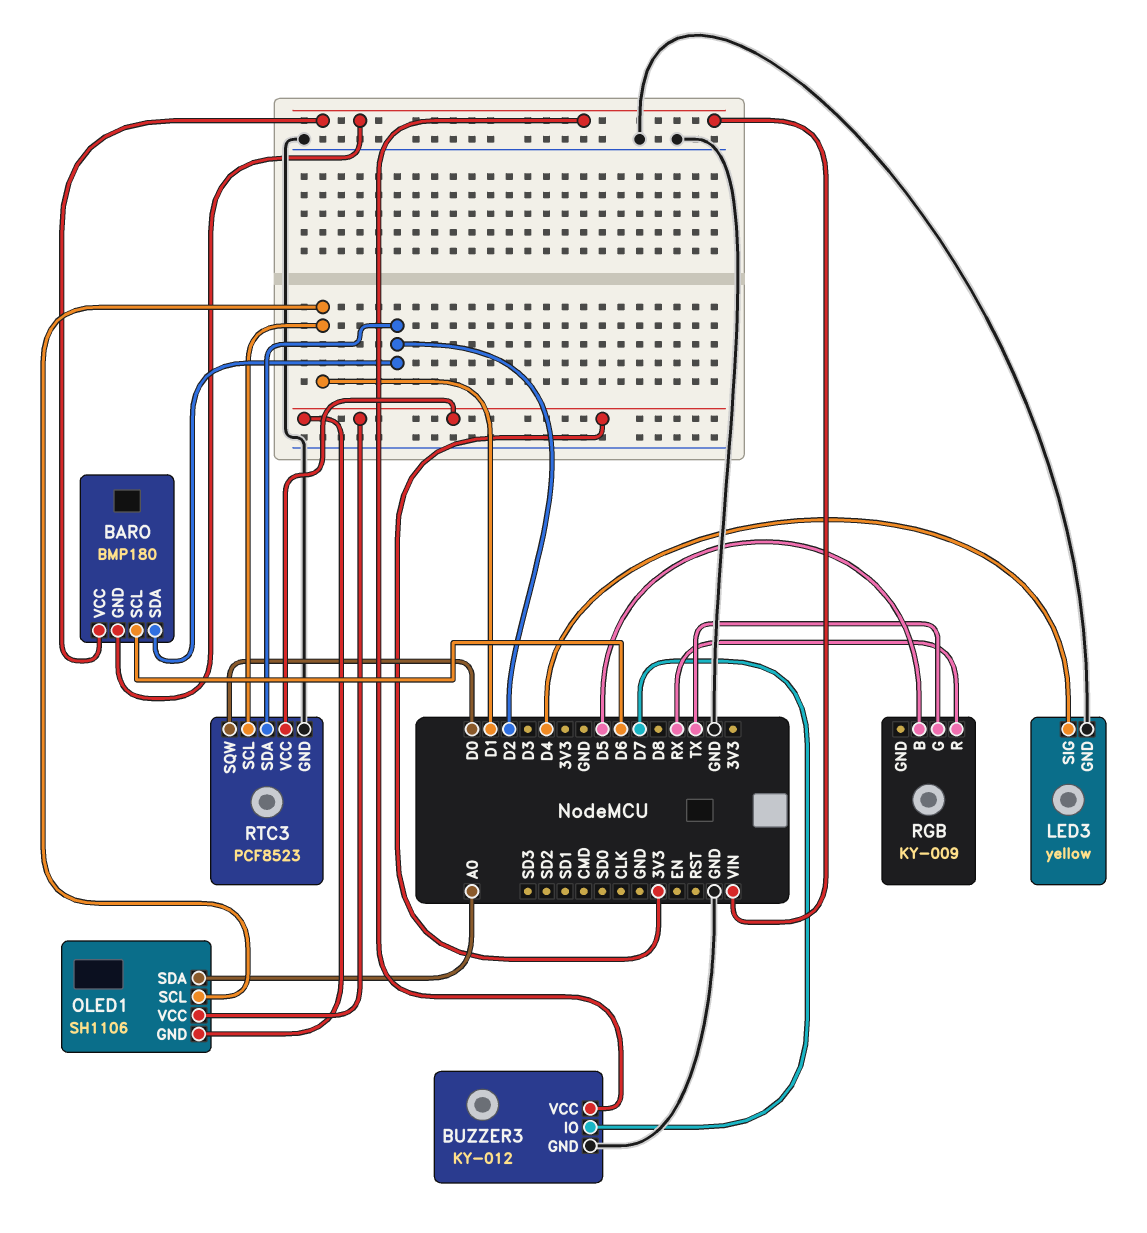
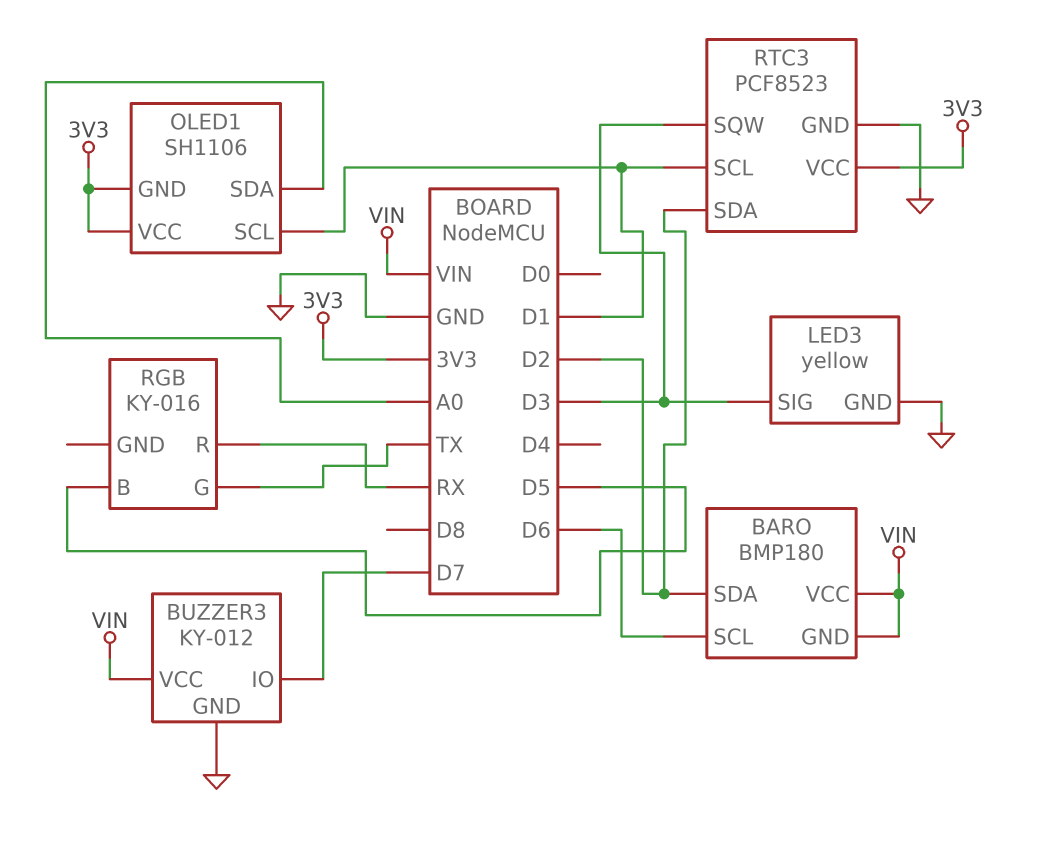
LED3 pin SIG: D4 -> D3
RGB: KY-009 -> KY-016
RTC3 pin SQW: D0 -> D3

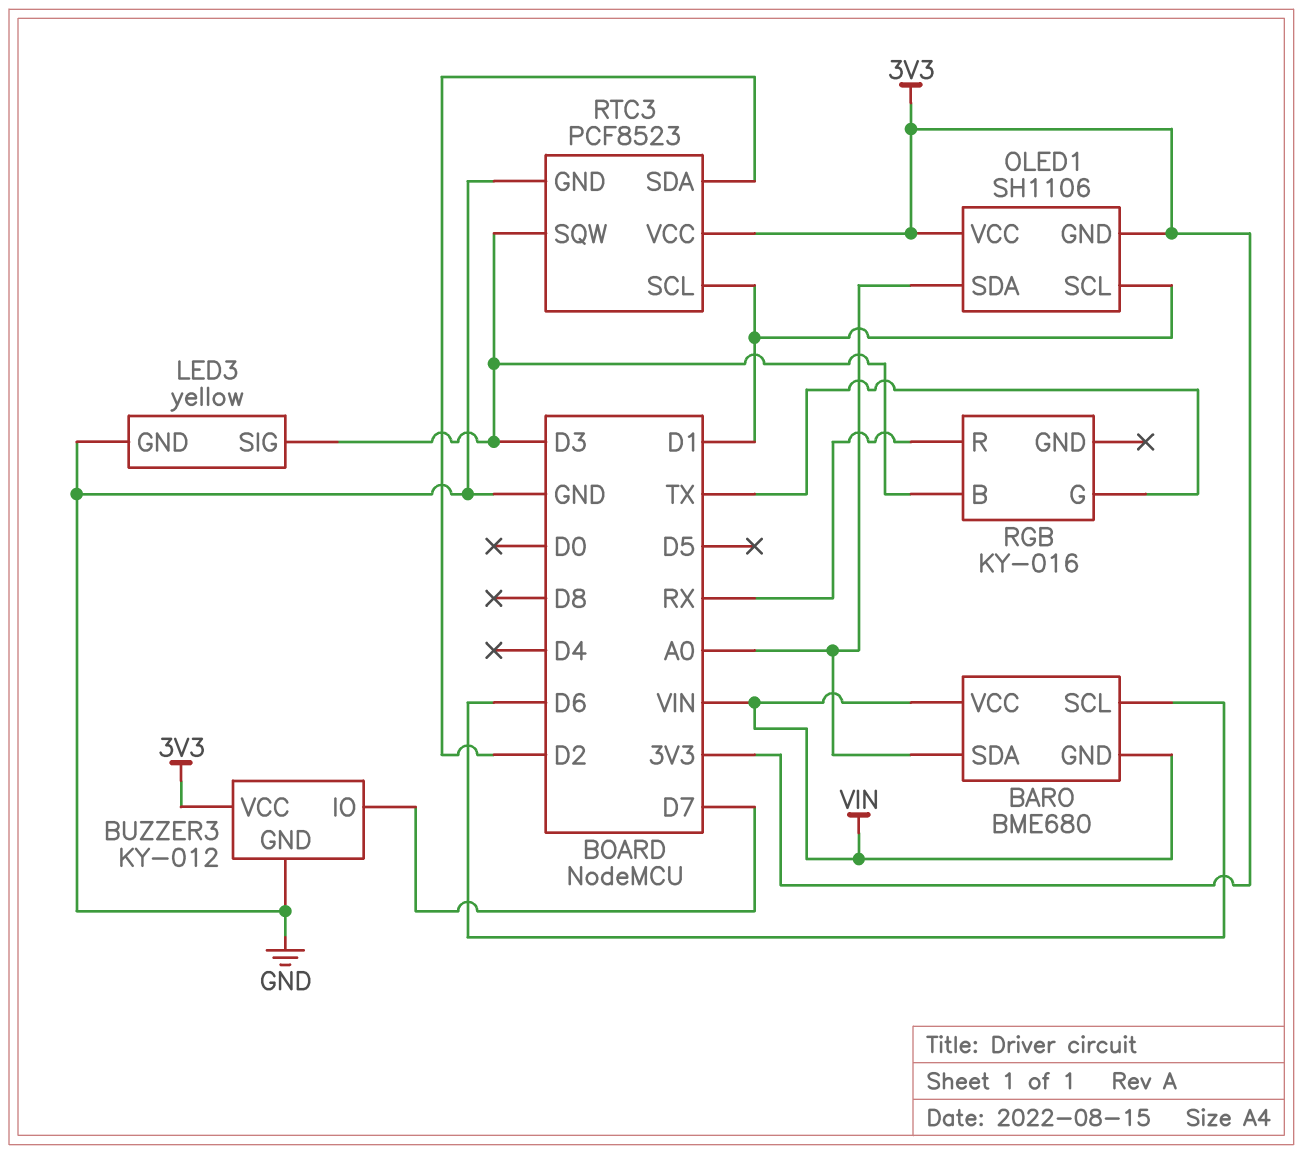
BARO: BMP180 -> BME680
BARO pin SDA: D2 -> A0
BUZZER3 pin VCC: VIN -> 3V3
RGB pin B: D5 -> D3

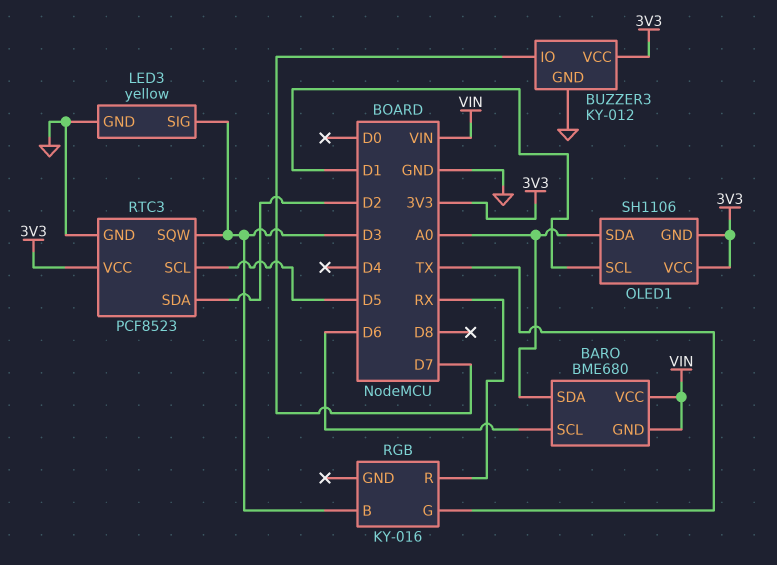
RTC3 pin SCL: D1 -> D5

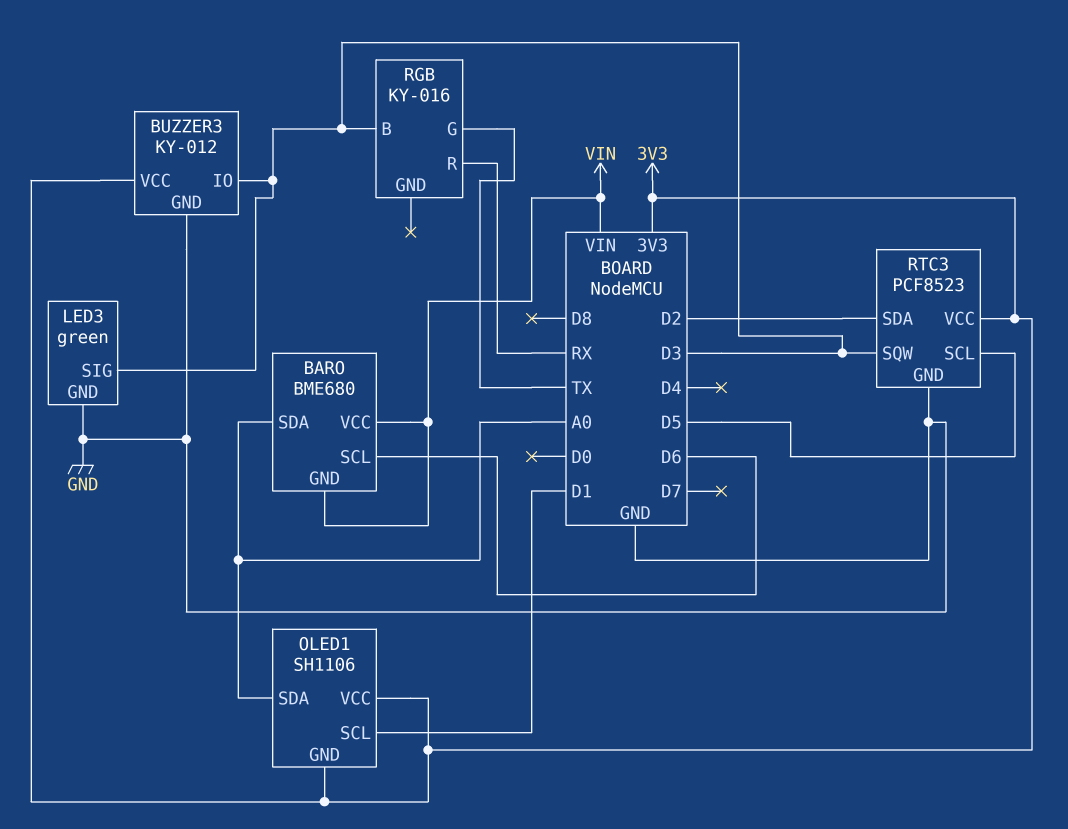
BUZZER3 pin IO: D7 -> D3
LED3: yellow -> green

